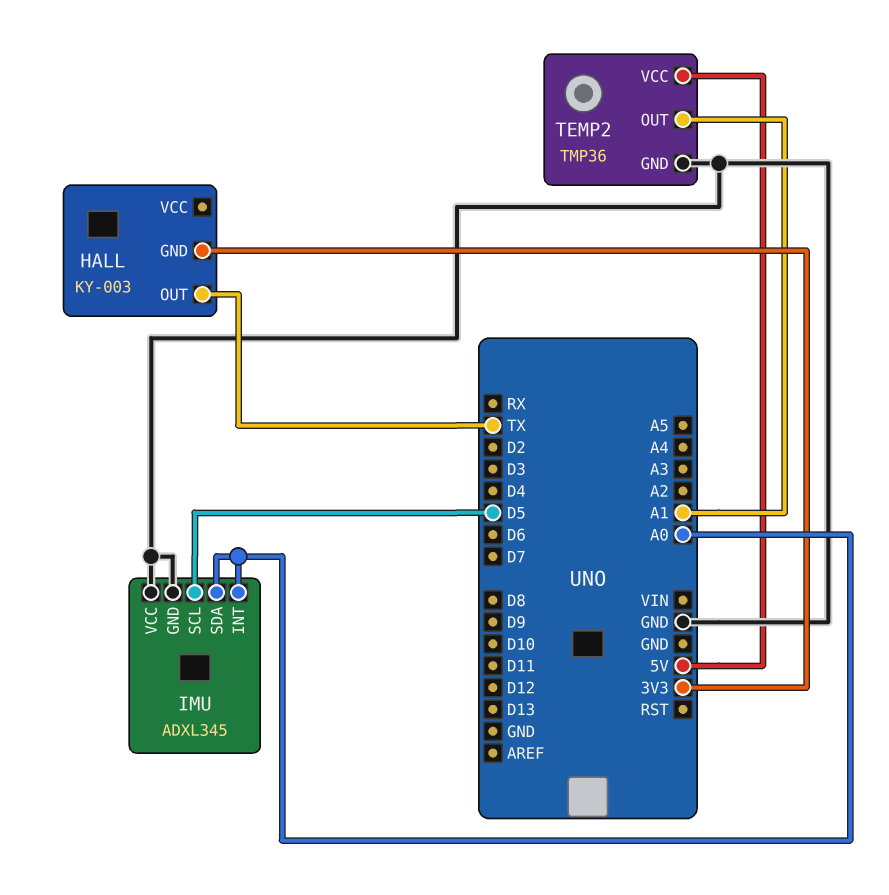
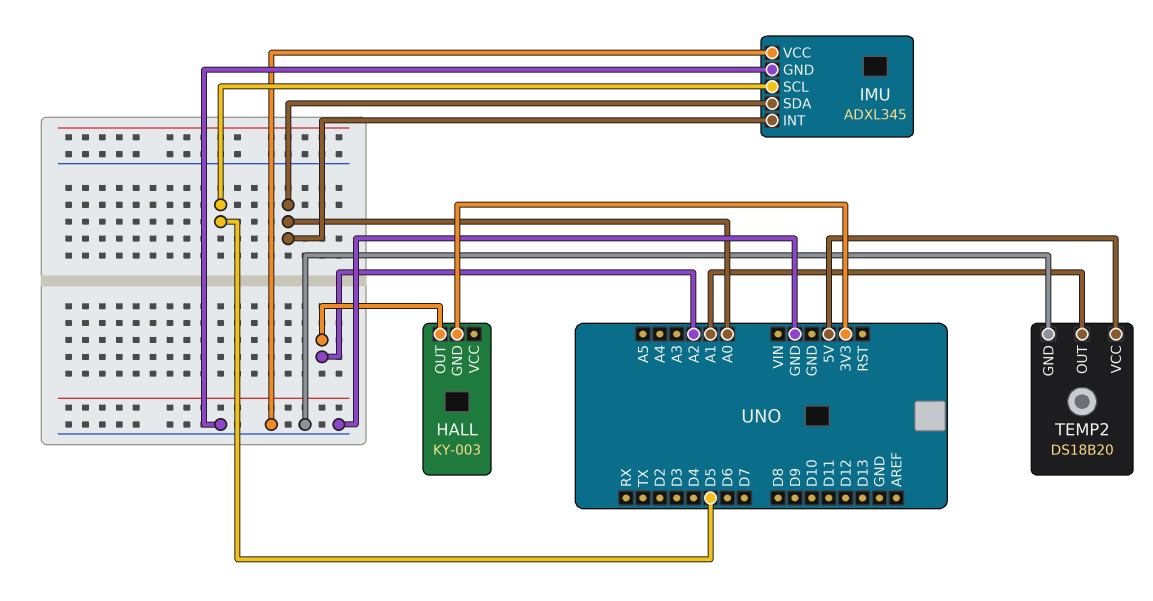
HALL pin OUT: TX -> A2
TEMP2: TMP36 -> DS18B20

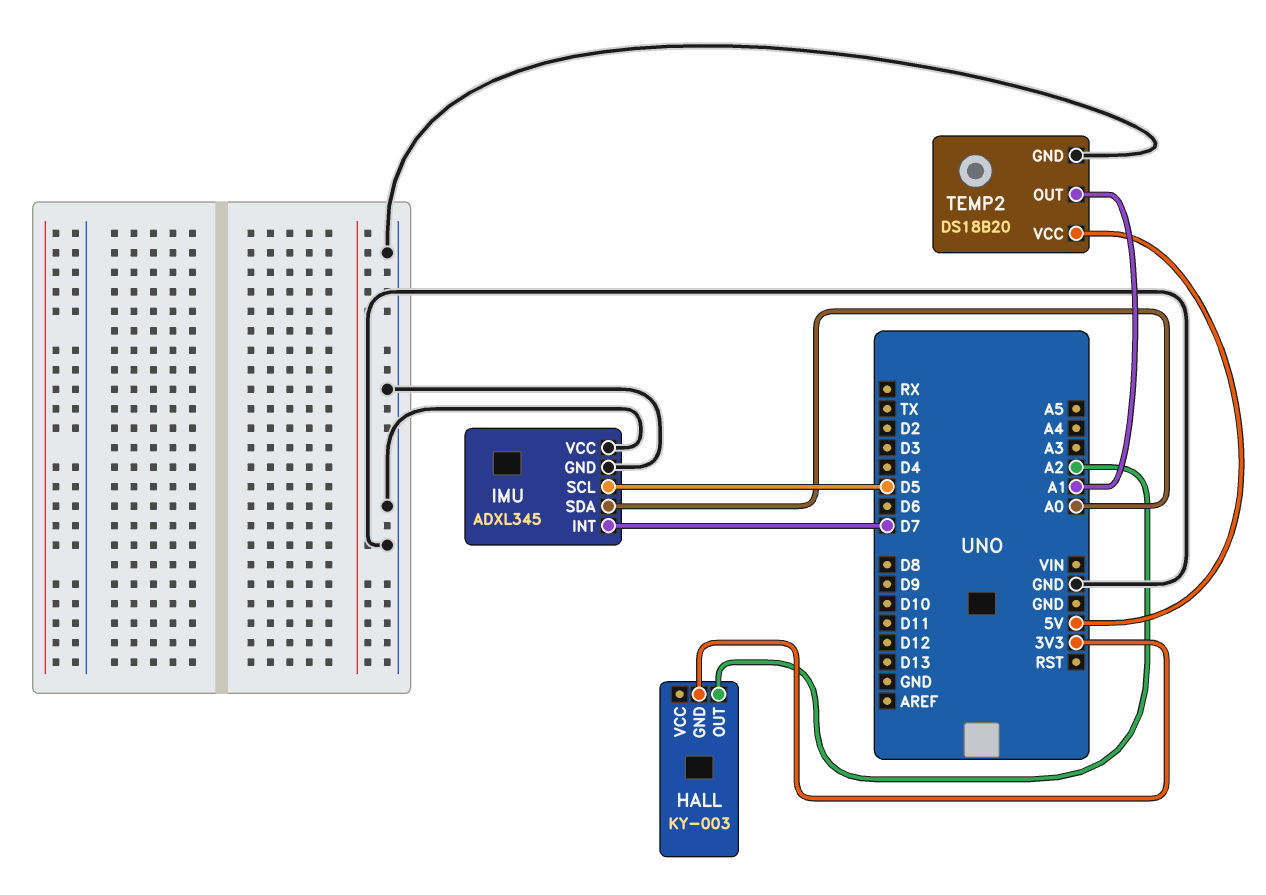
IMU pin INT: A0 -> D7

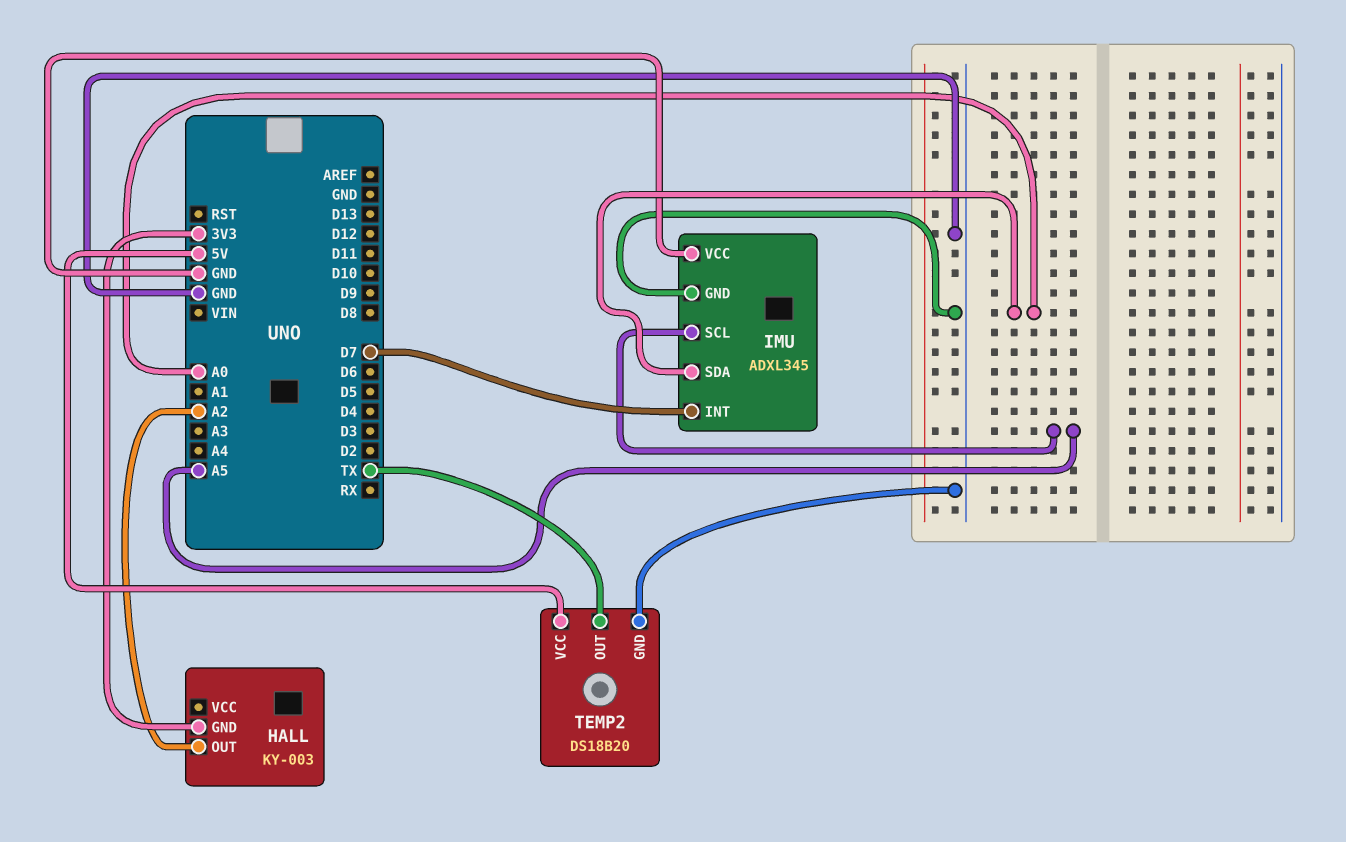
IMU pin SCL: D5 -> A5
TEMP2 pin OUT: A1 -> TX

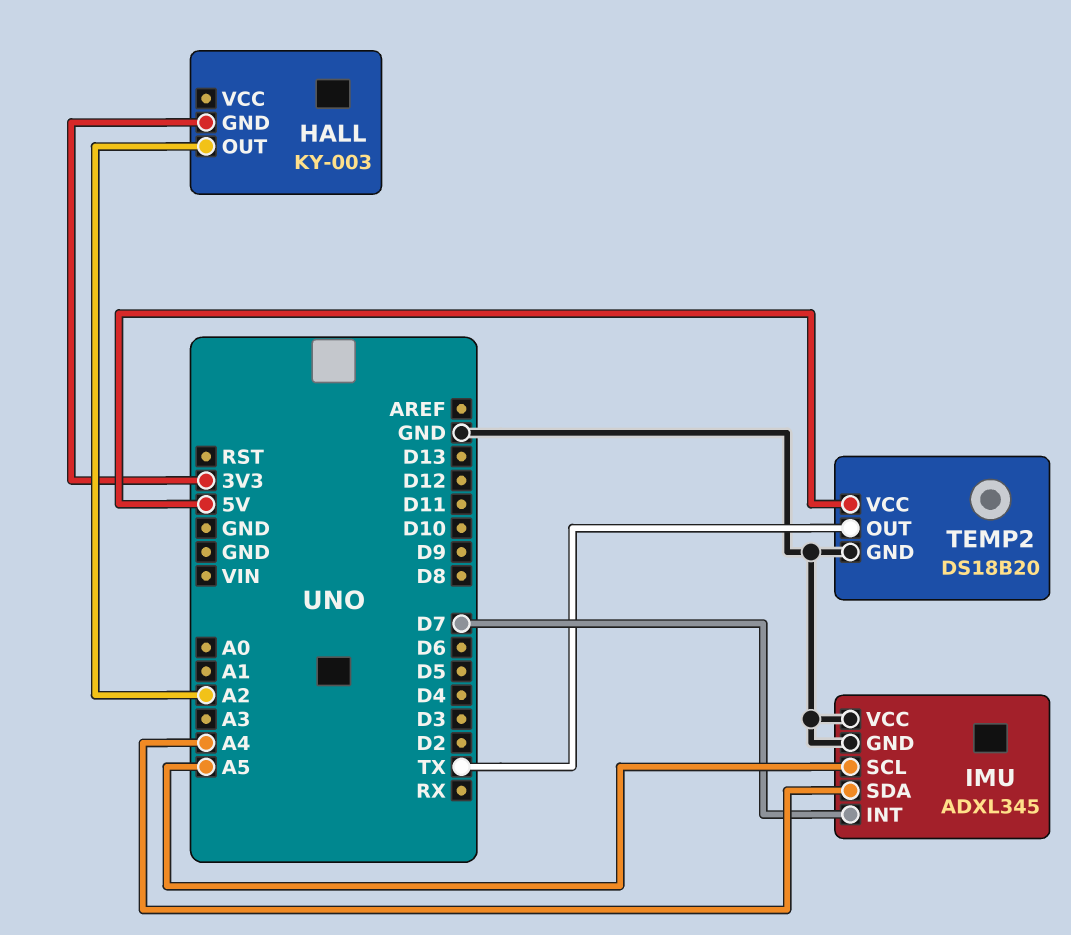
IMU pin SDA: A0 -> A4

